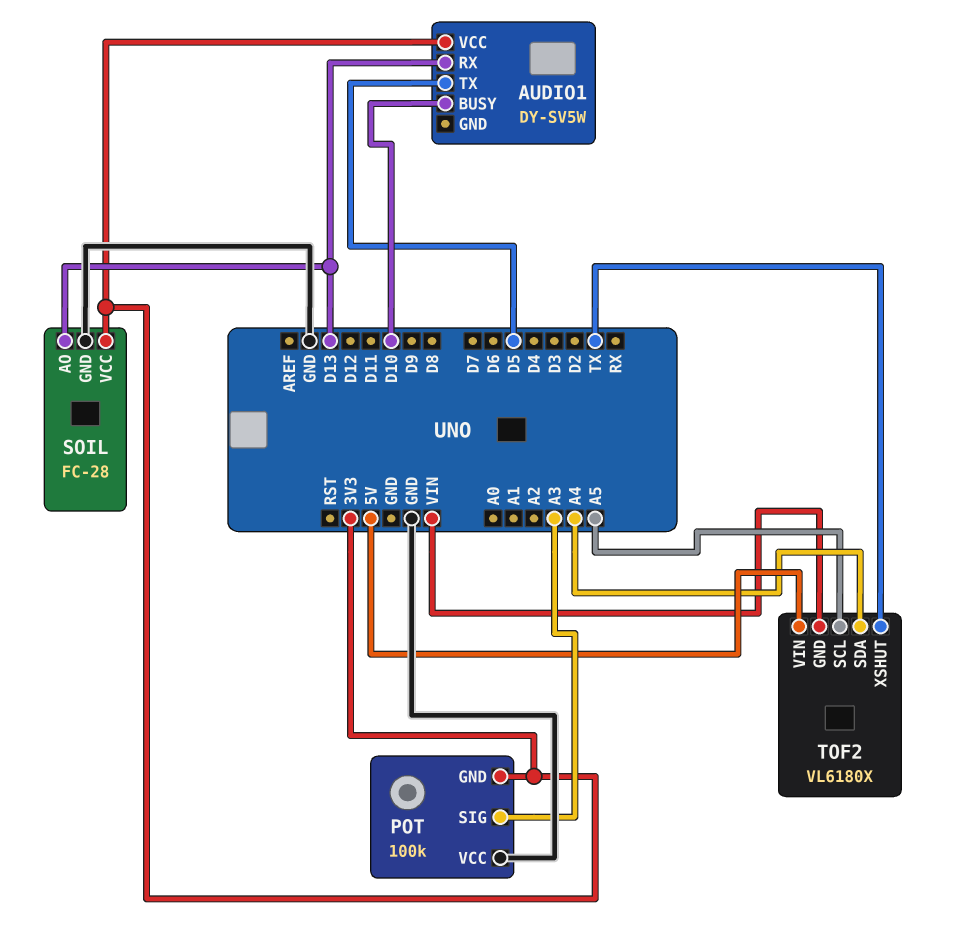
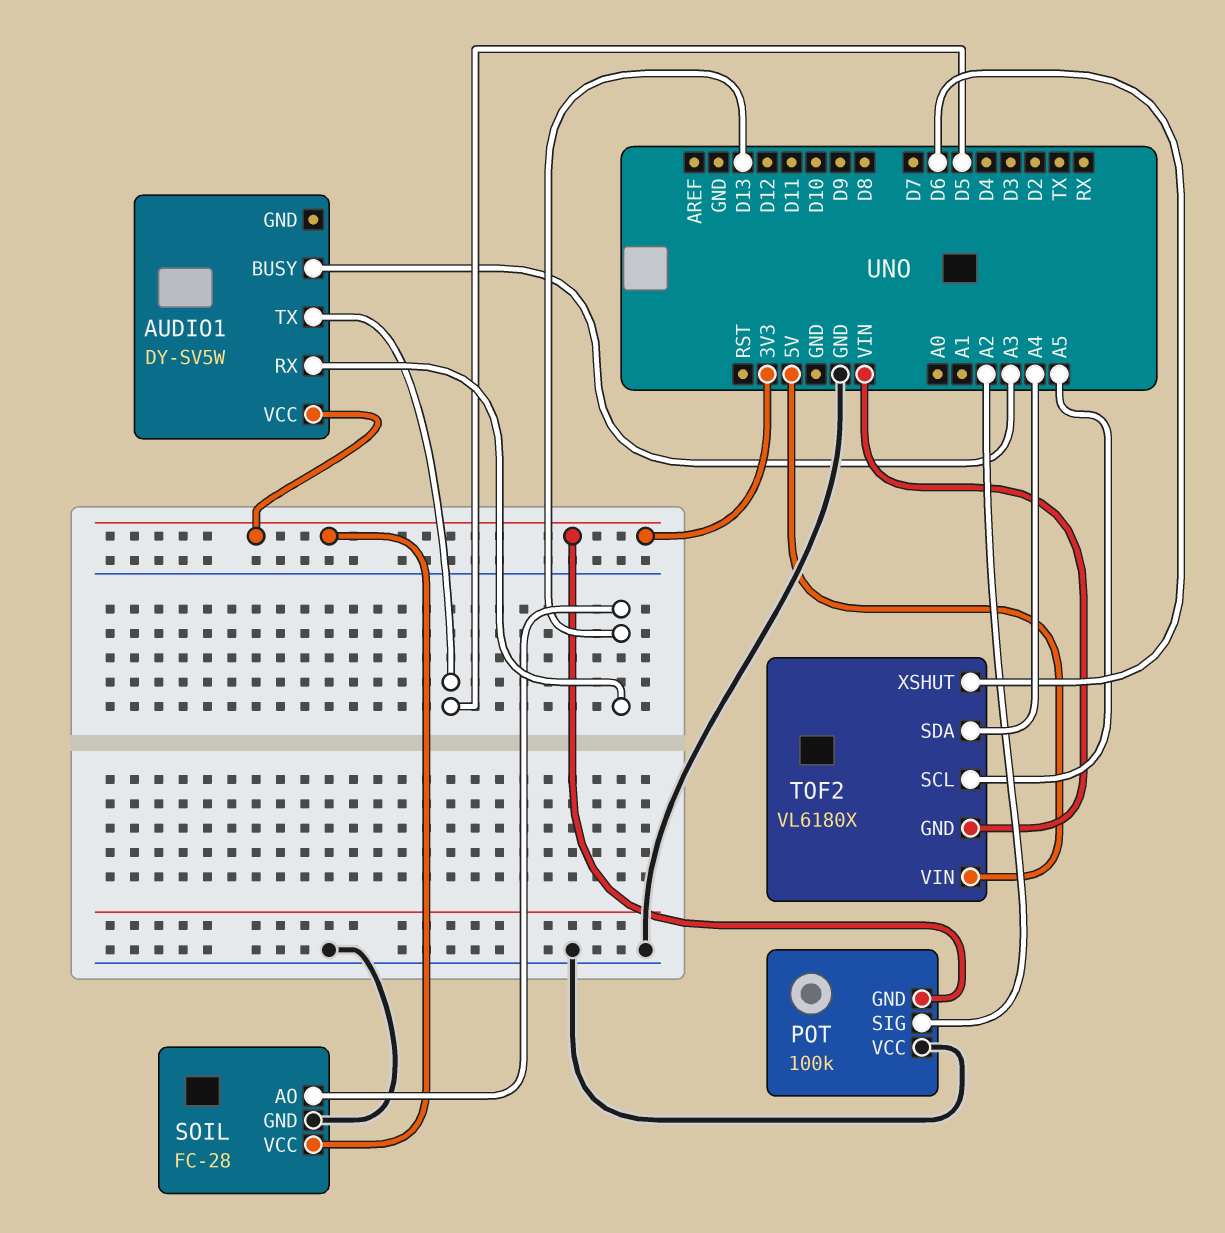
AUDIO1 pin BUSY: D10 -> A3
POT pin SIG: A3 -> A2
TOF2 pin XSHUT: TX -> D6

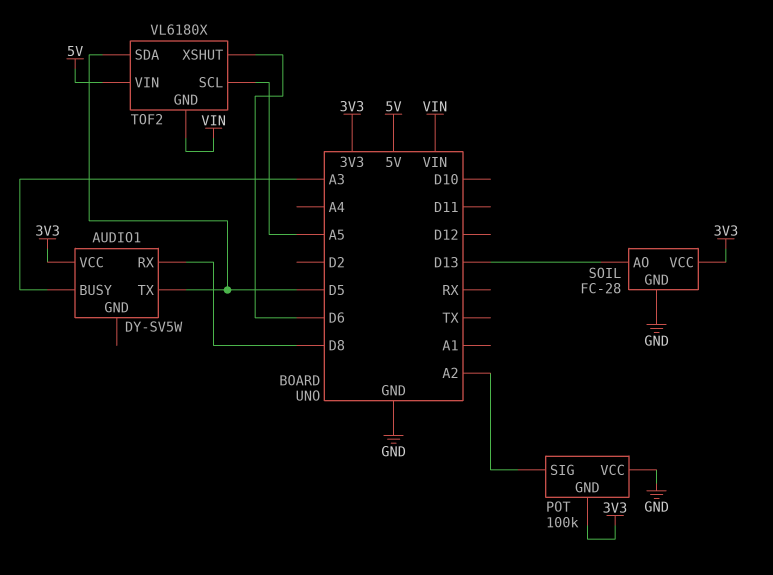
AUDIO1 pin RX: D13 -> D8
TOF2 pin SDA: A4 -> D5

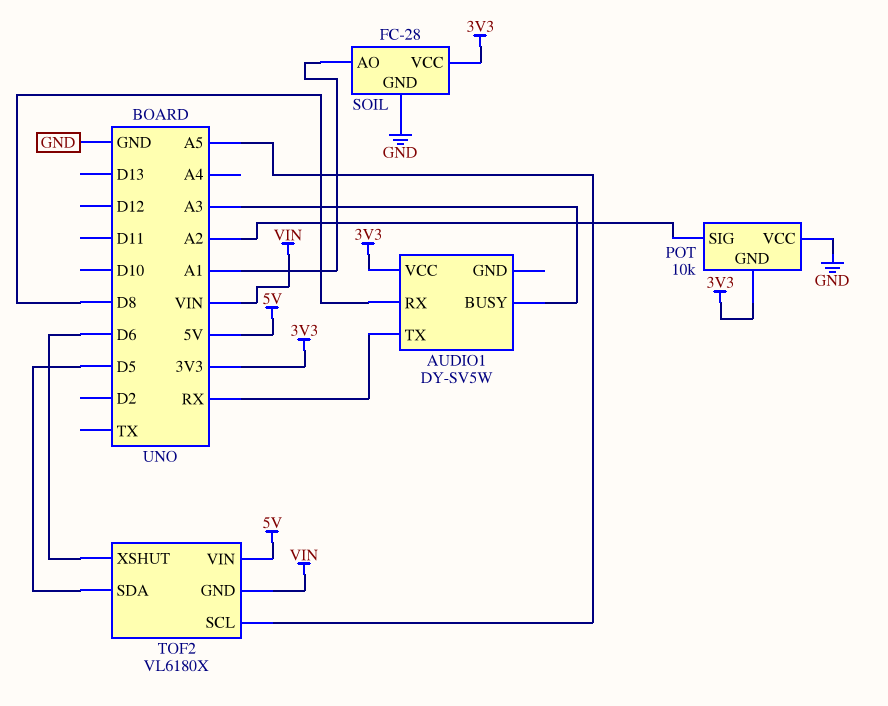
AUDIO1 pin TX: D5 -> RX
POT: 100k -> 10k
SOIL pin AO: D13 -> A1

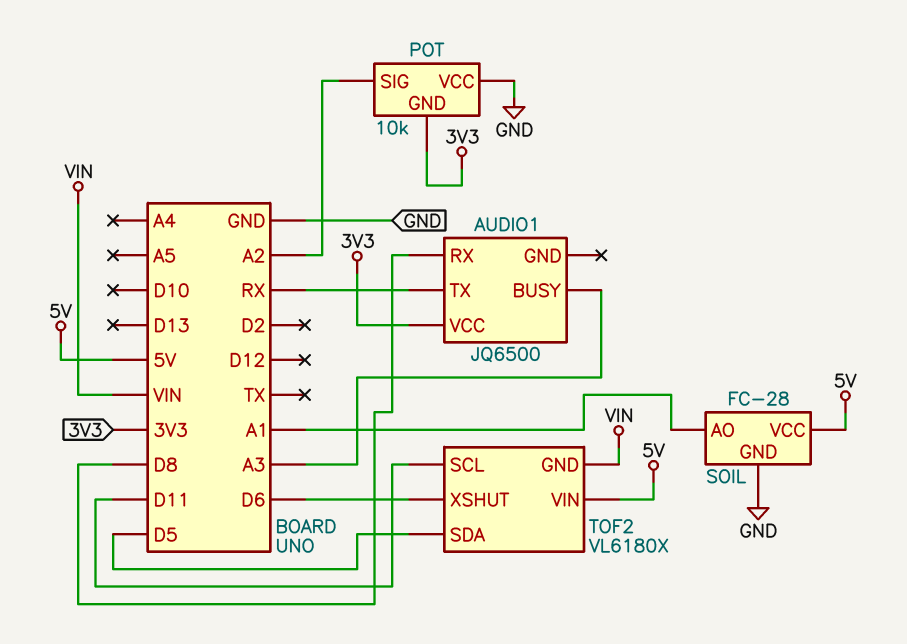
AUDIO1: DY-SV5W -> JQ6500
SOIL pin VCC: 3V3 -> 5V
TOF2 pin SCL: A5 -> D11

